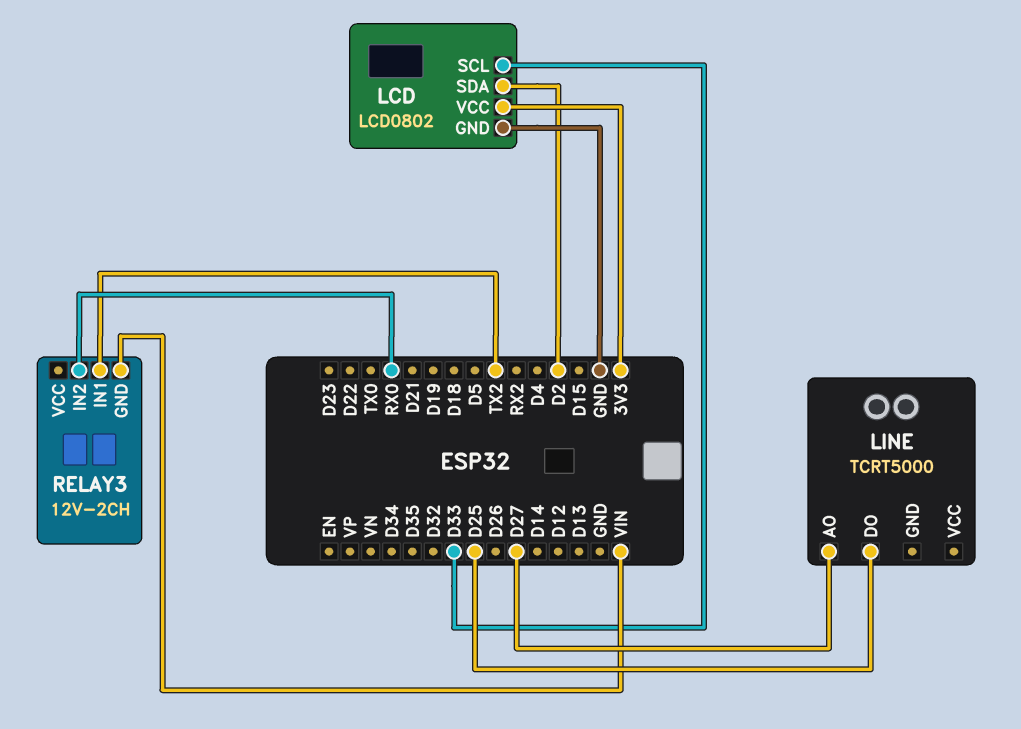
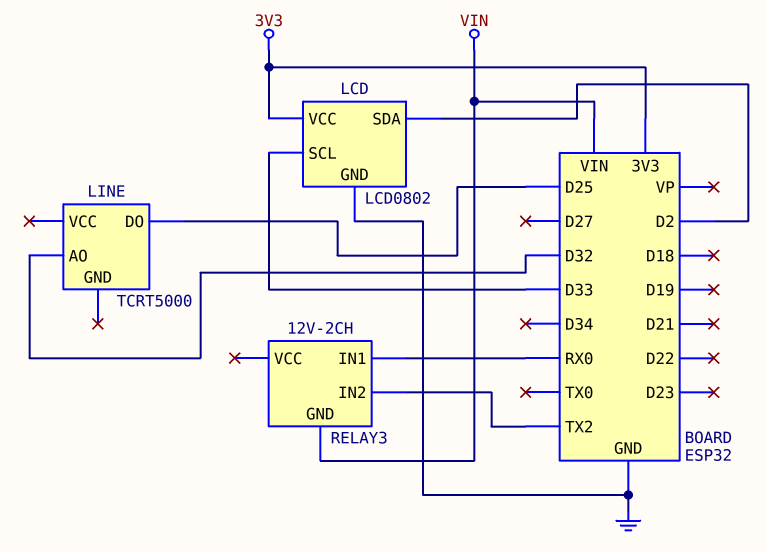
LINE pin AO: D27 -> D32
RELAY3 pin IN1: TX2 -> RX0
RELAY3 pin IN2: RX0 -> TX2

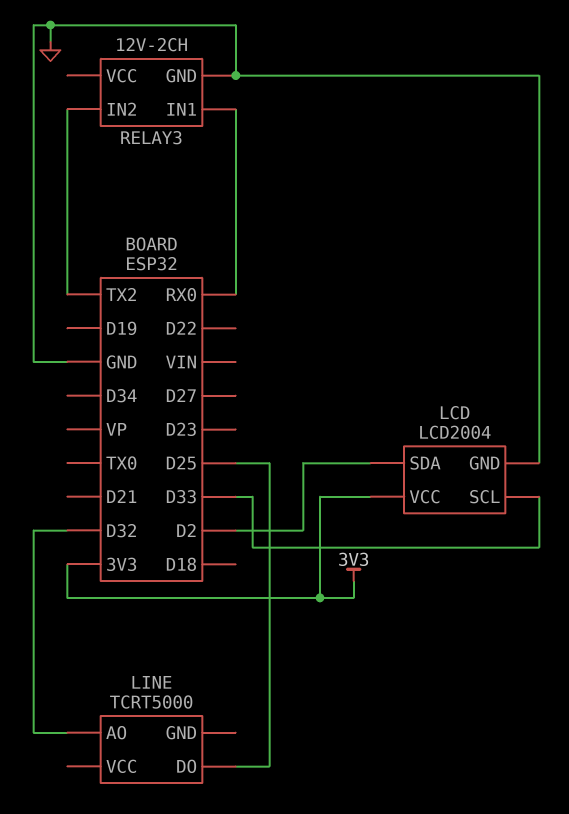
LCD: LCD0802 -> LCD2004
RELAY3 pin GND: VIN -> GND

